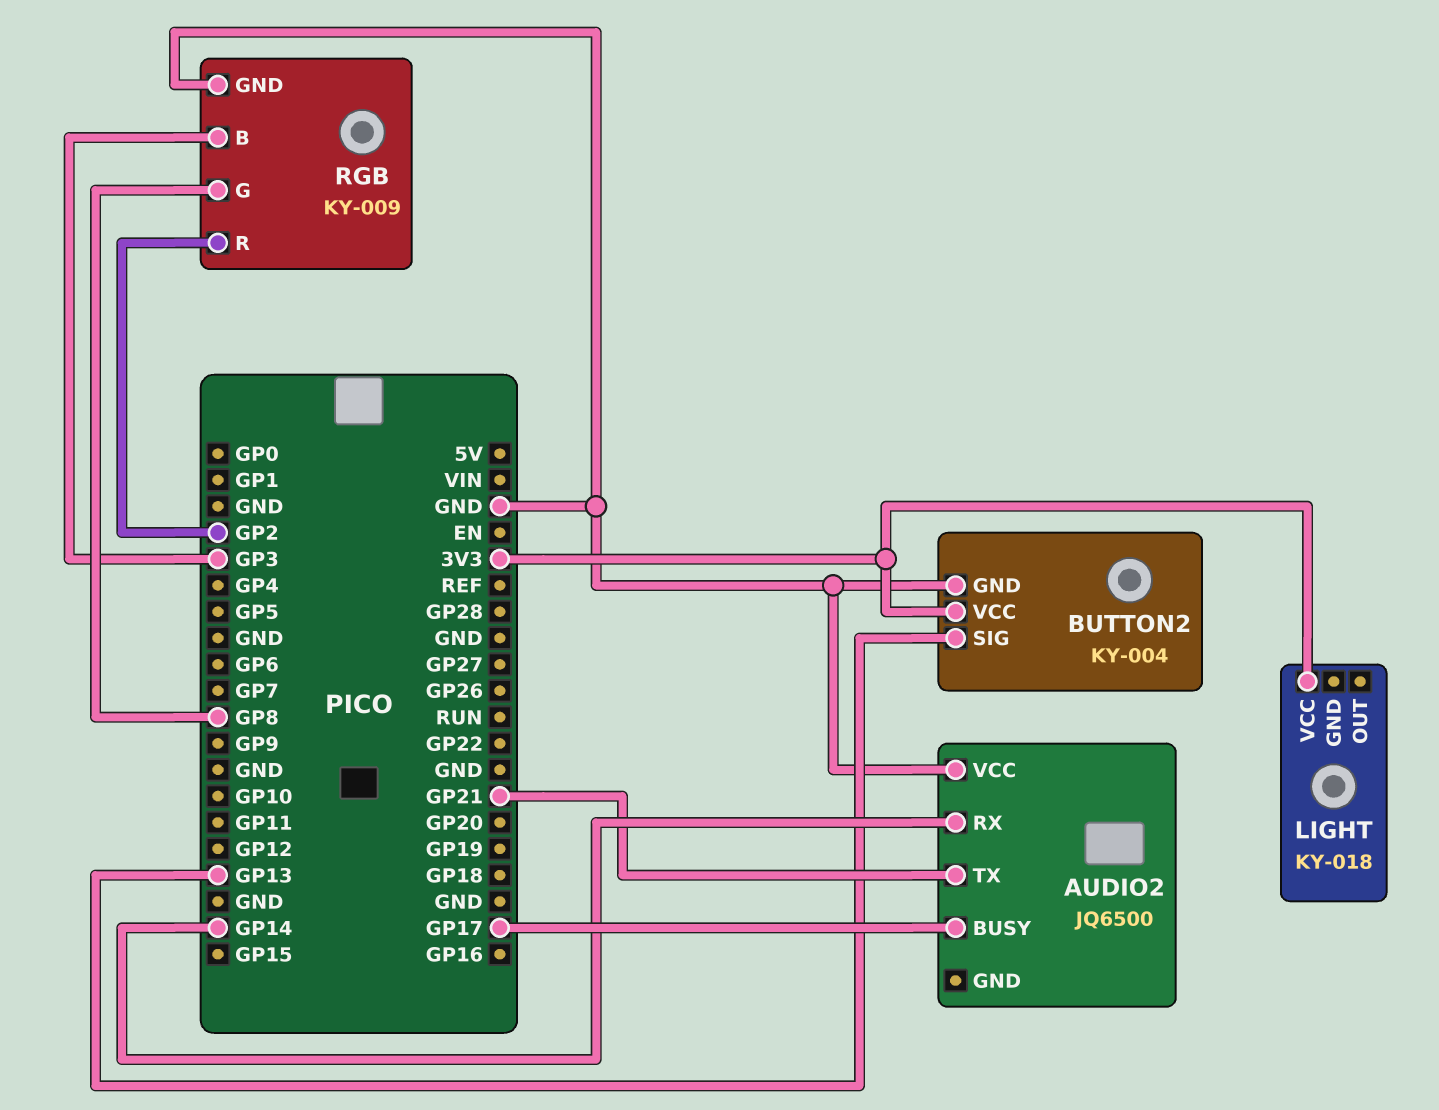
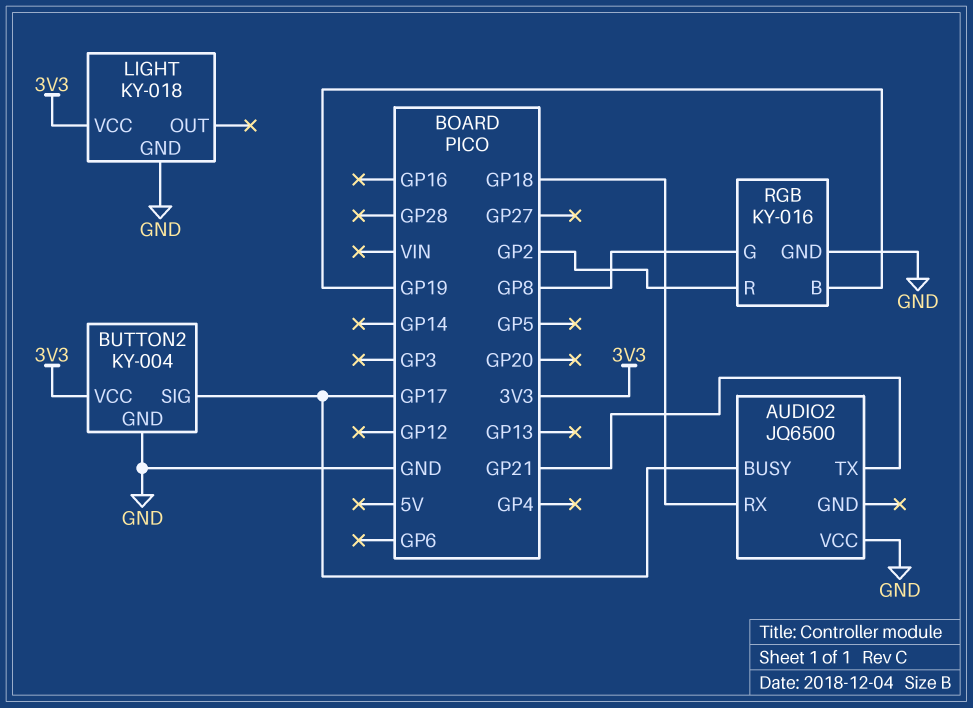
AUDIO2 pin RX: GP14 -> GP18
BUTTON2 pin SIG: GP13 -> GP17
LIGHT pin GND: none -> GND
RGB: KY-009 -> KY-016
RGB pin B: GP3 -> GP19

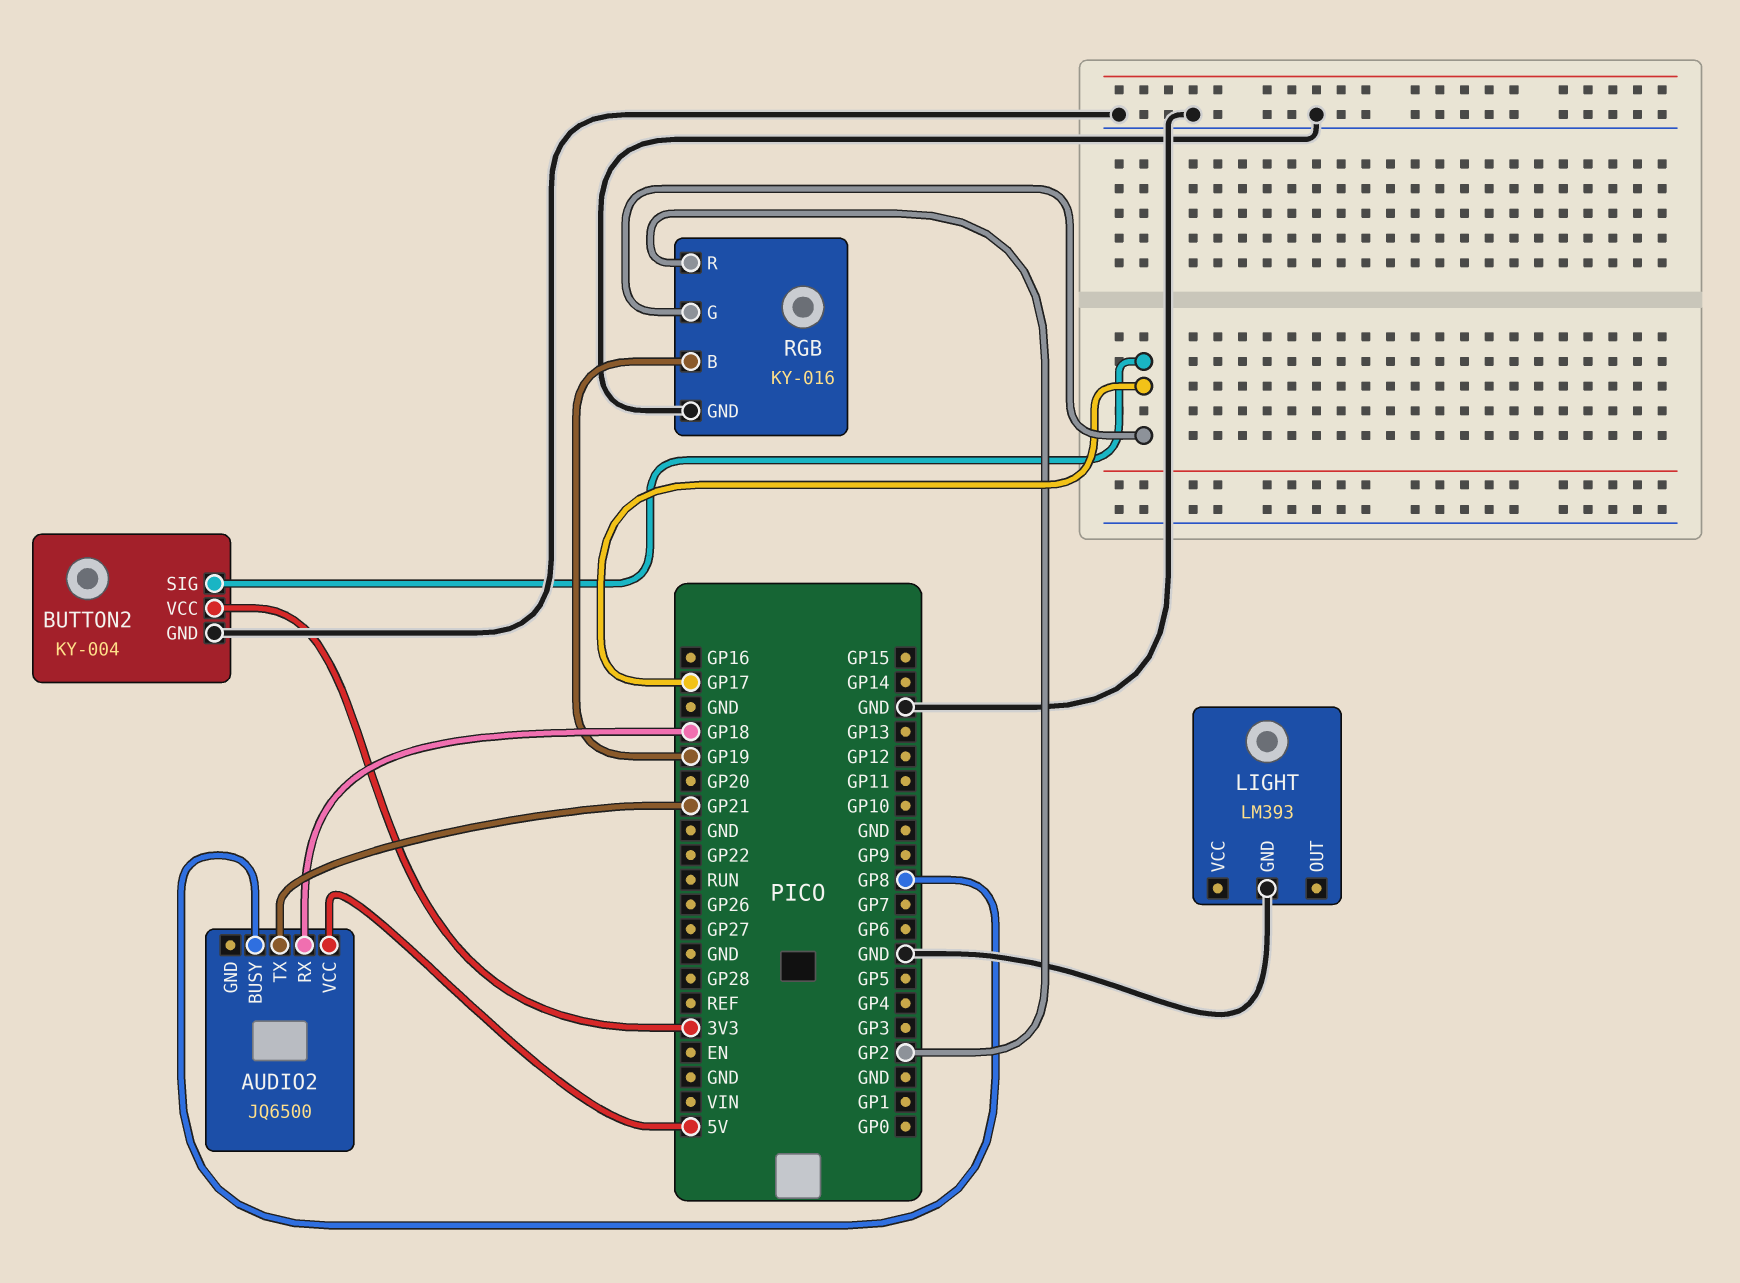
AUDIO2 pin BUSY: GP17 -> GP8
AUDIO2 pin VCC: GND -> 5V
LIGHT: KY-018 -> LM393
LIGHT pin VCC: 3V3 -> none
RGB pin G: GP8 -> GP17

